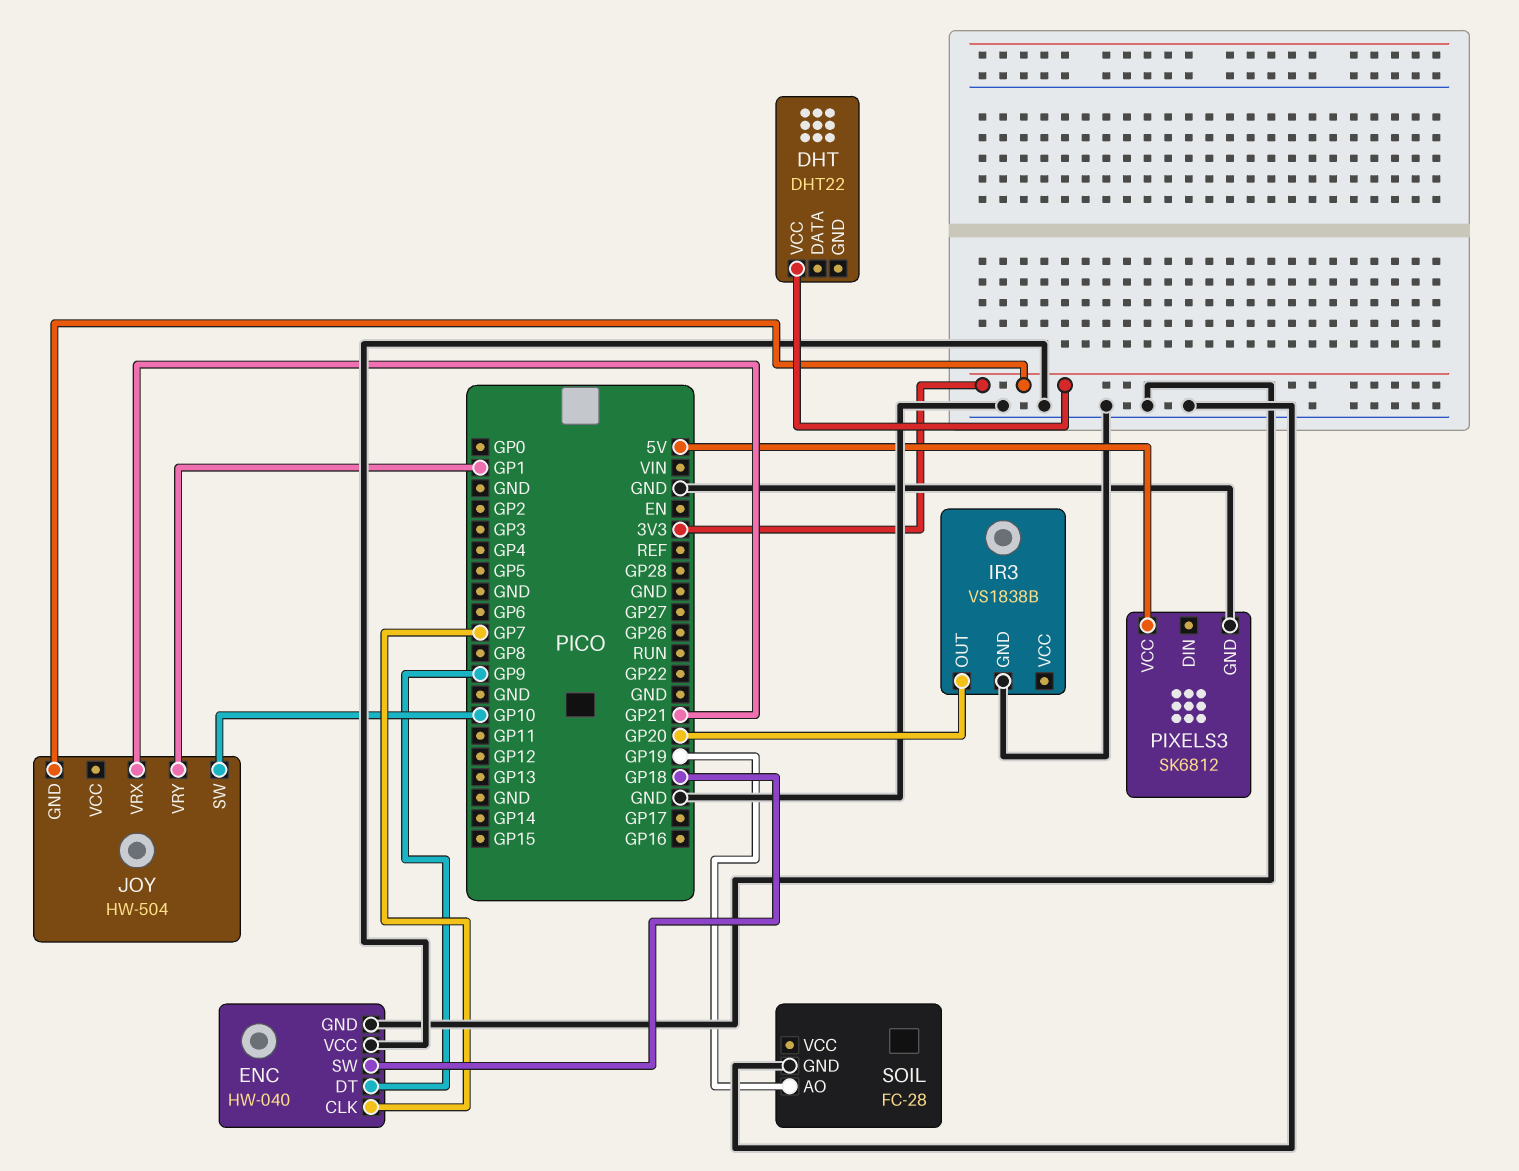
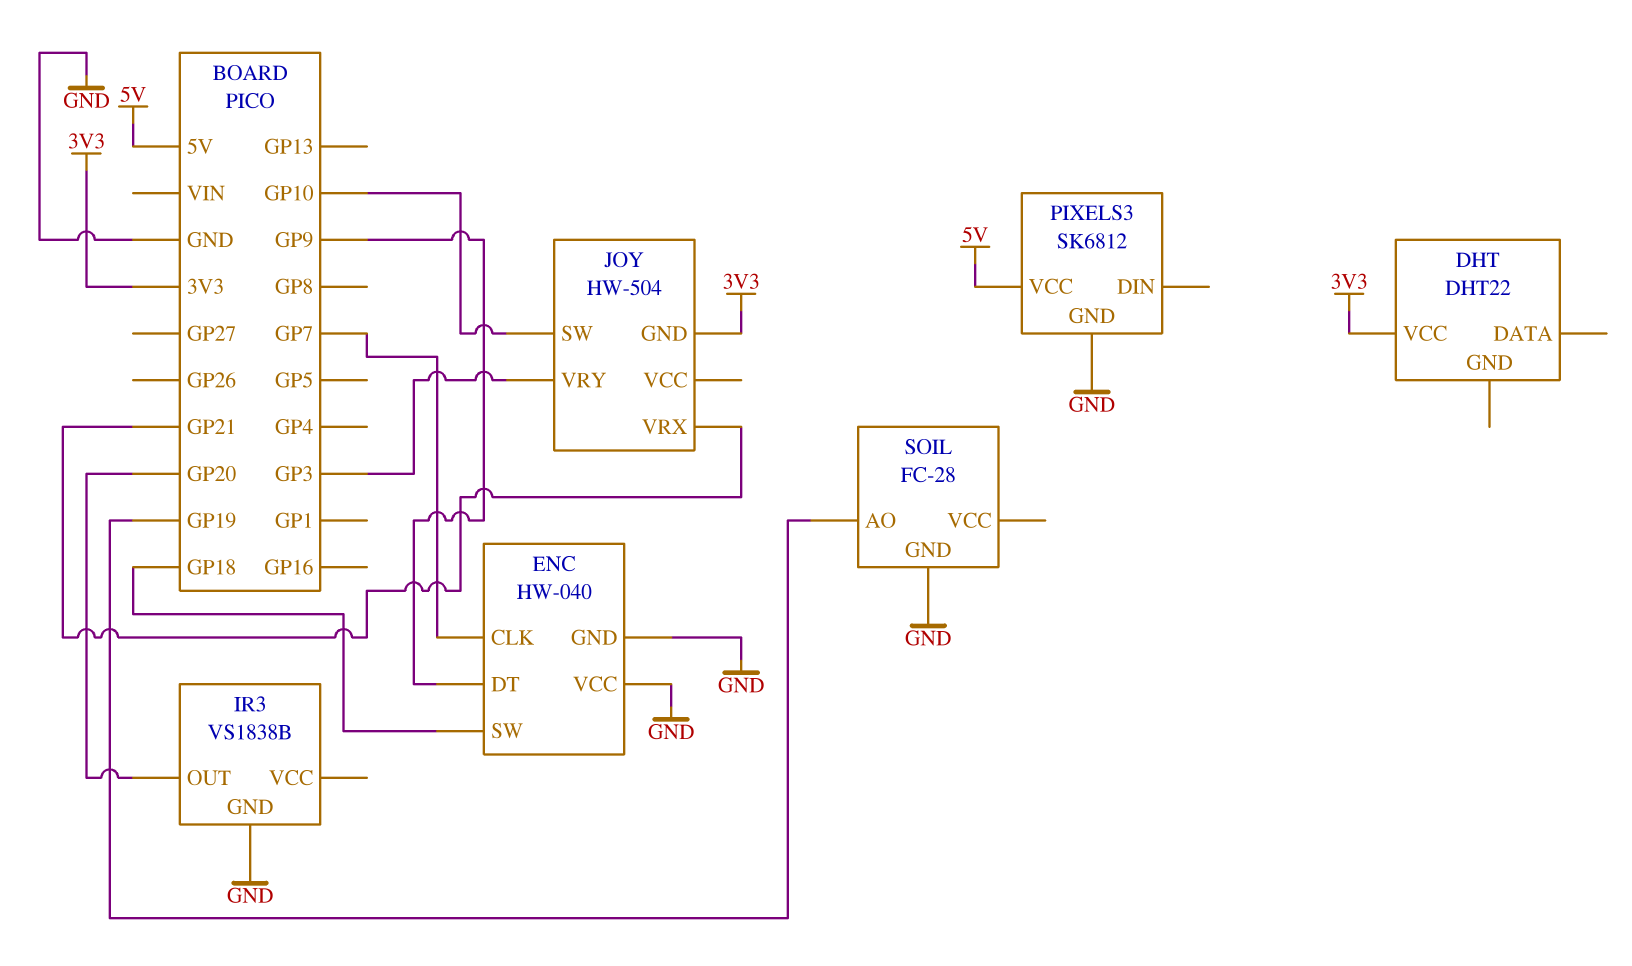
JOY pin VRY: GP1 -> GP3

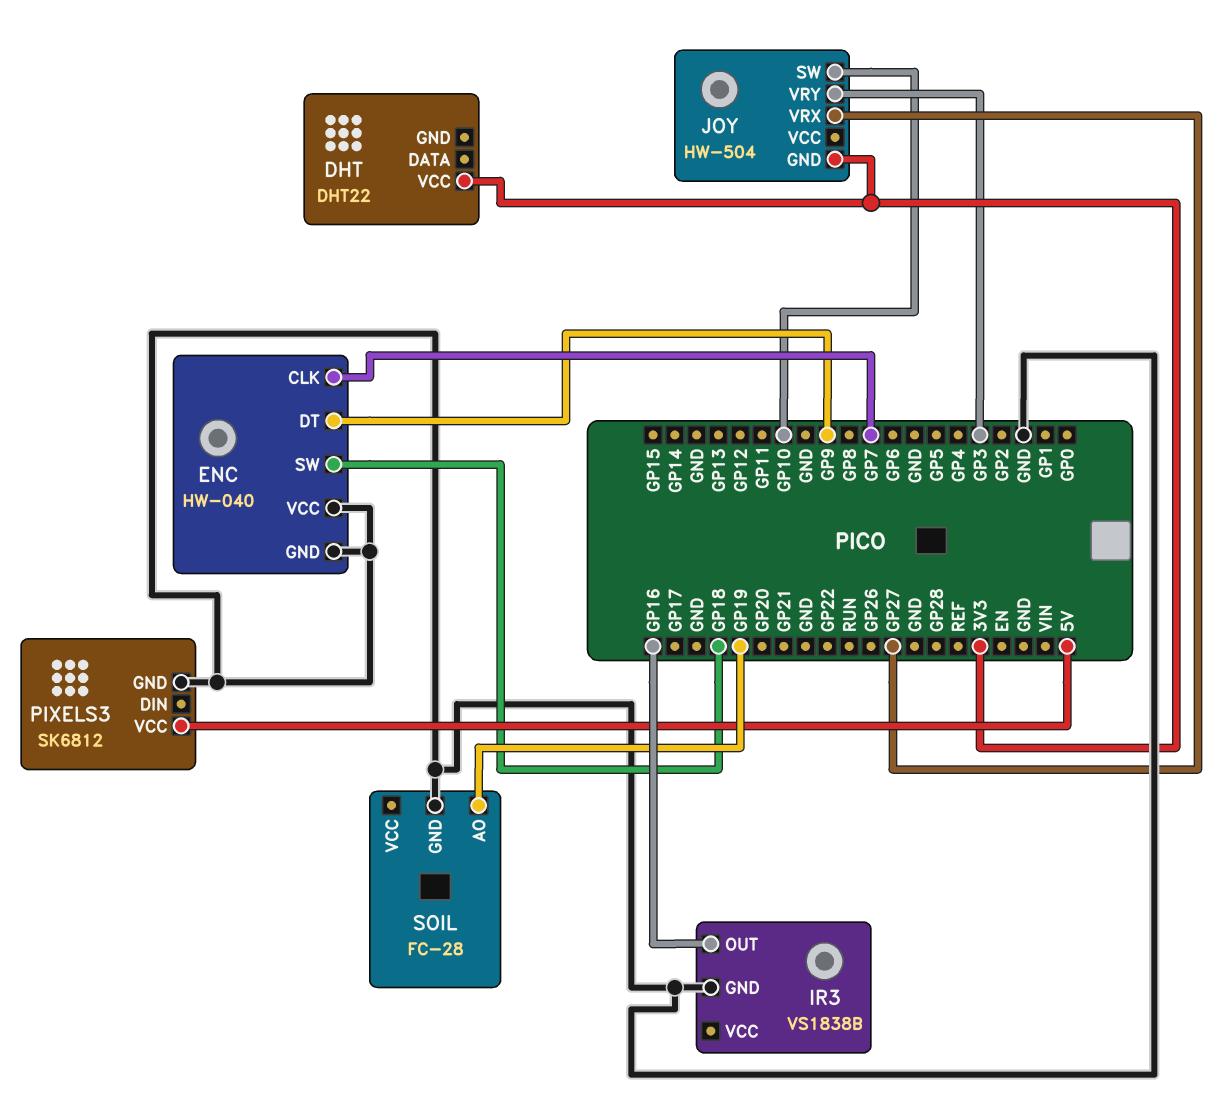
IR3 pin OUT: GP20 -> GP16
JOY pin VRX: GP21 -> GP27

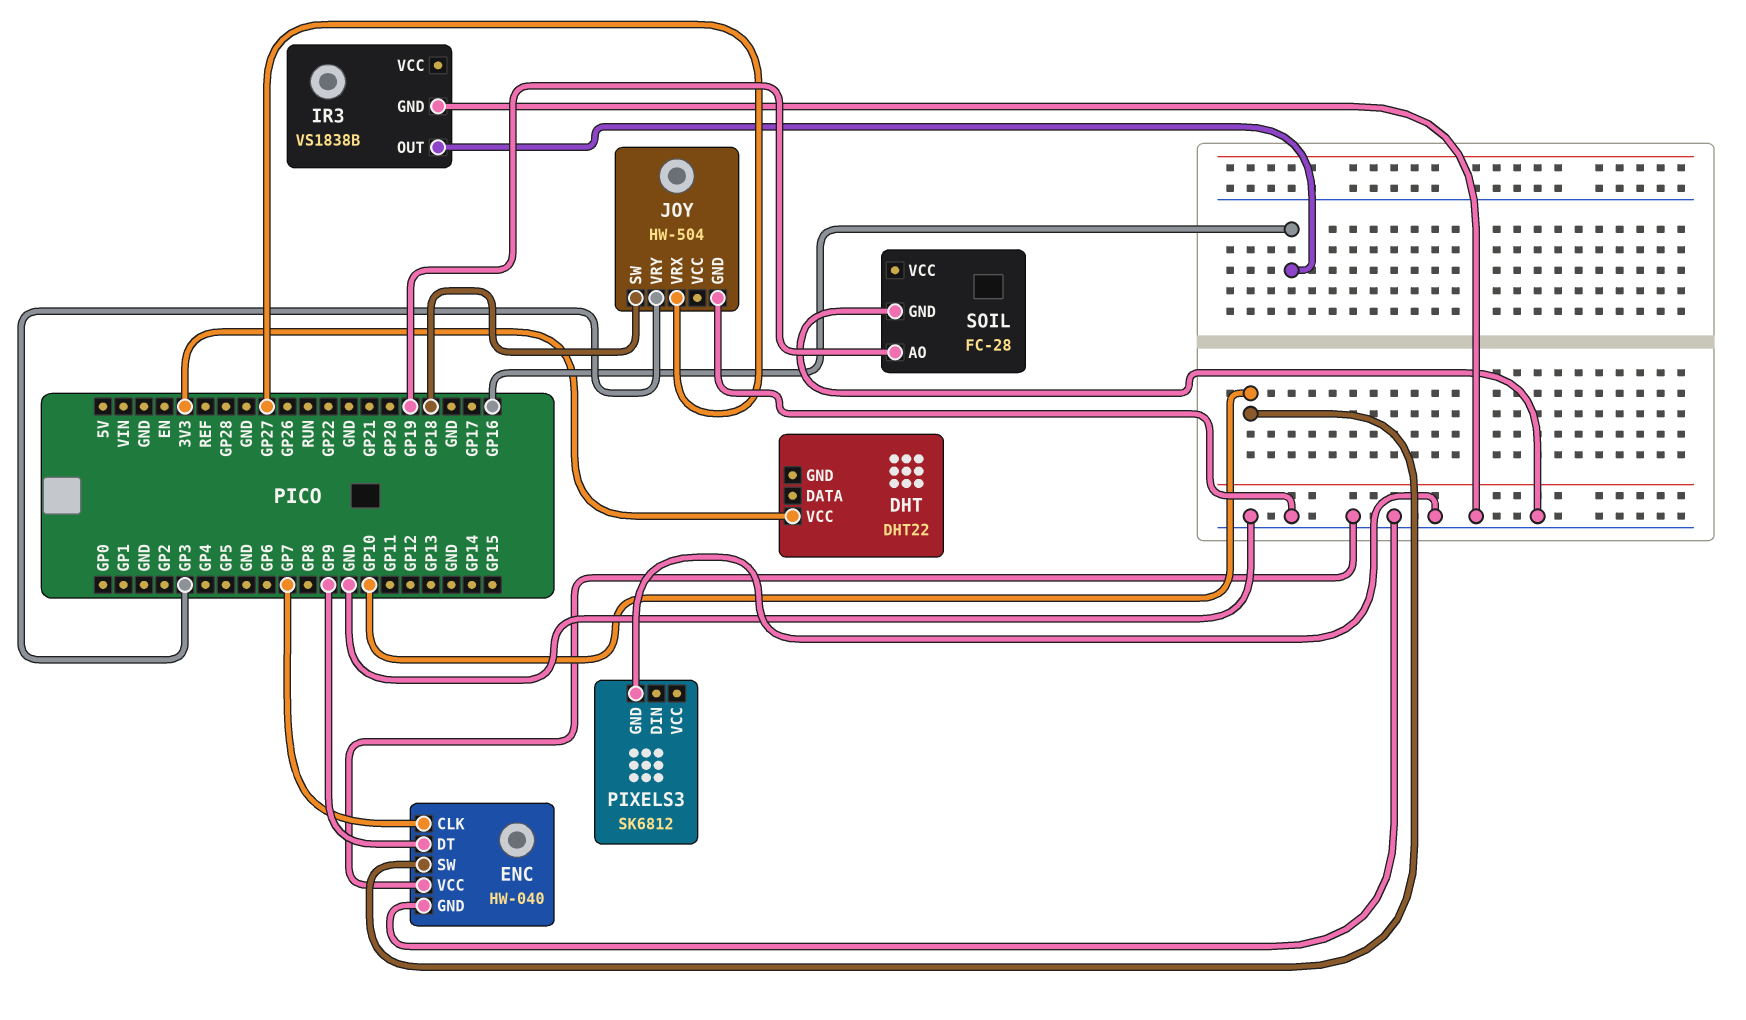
ENC pin SW: GP18 -> GP10
JOY pin GND: 3V3 -> GND
JOY pin SW: GP10 -> GP18
PIXELS3 pin VCC: 5V -> none

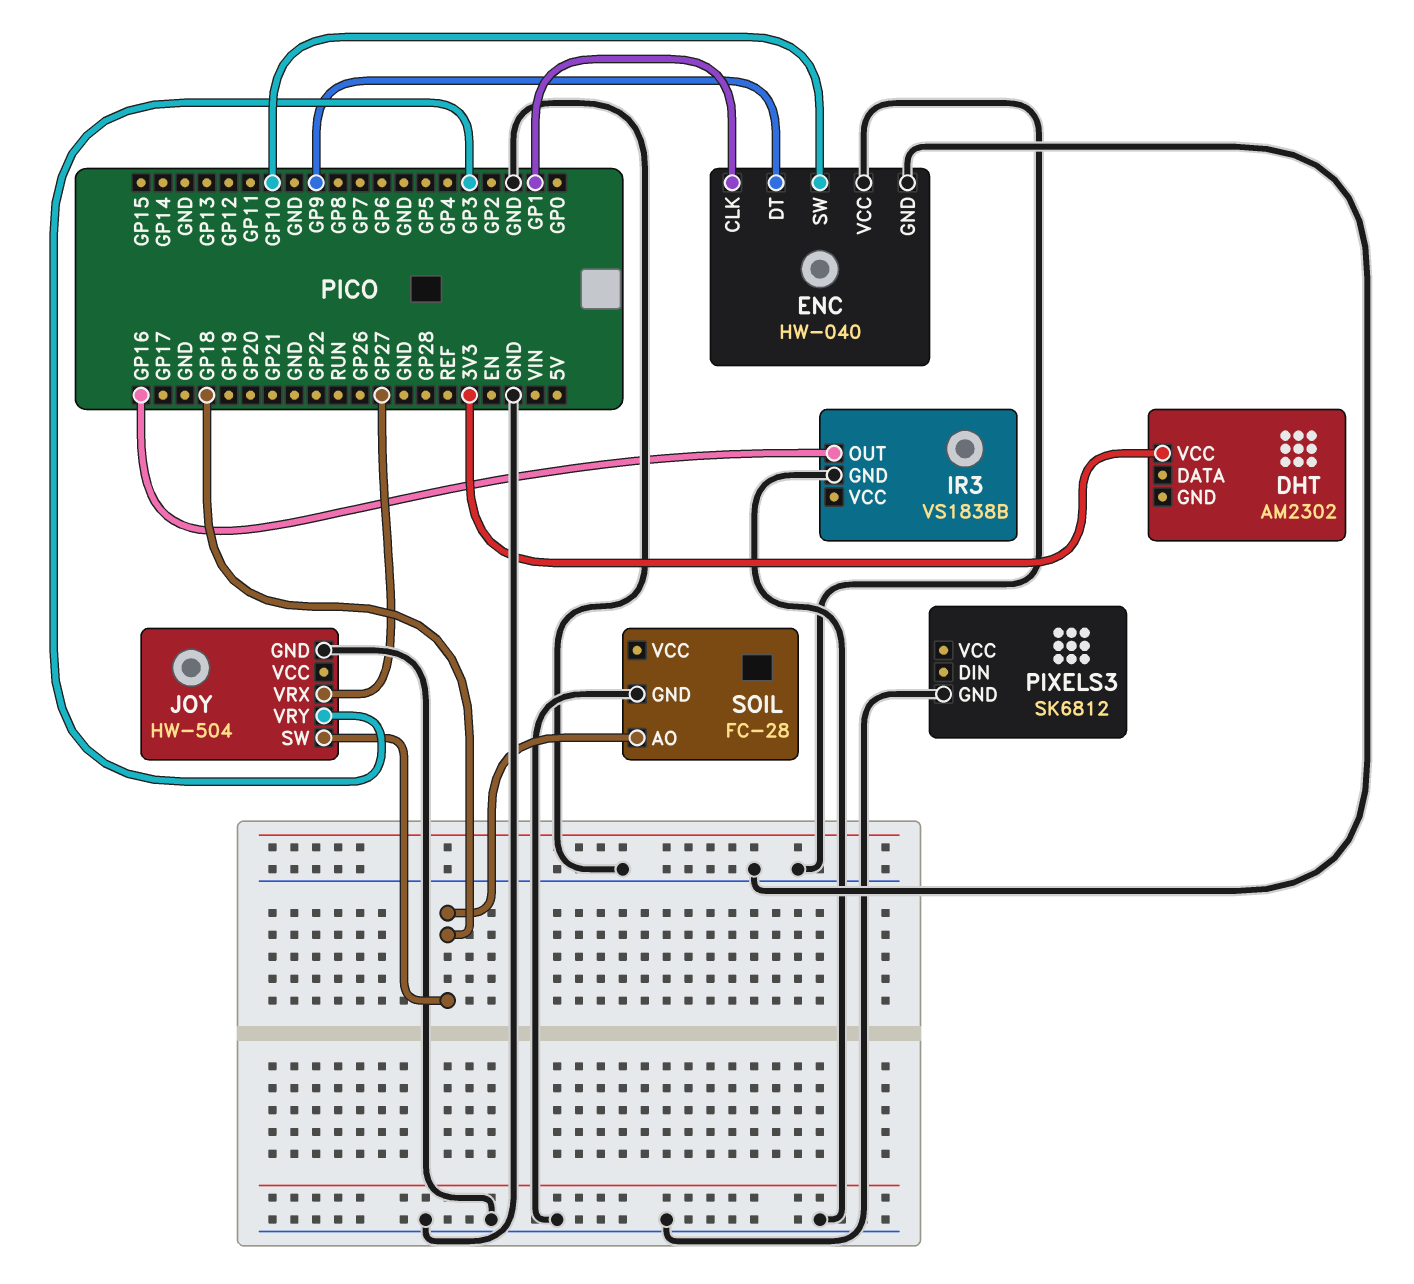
DHT: DHT22 -> AM2302
ENC pin CLK: GP7 -> GP1
SOIL pin AO: GP19 -> GP18

